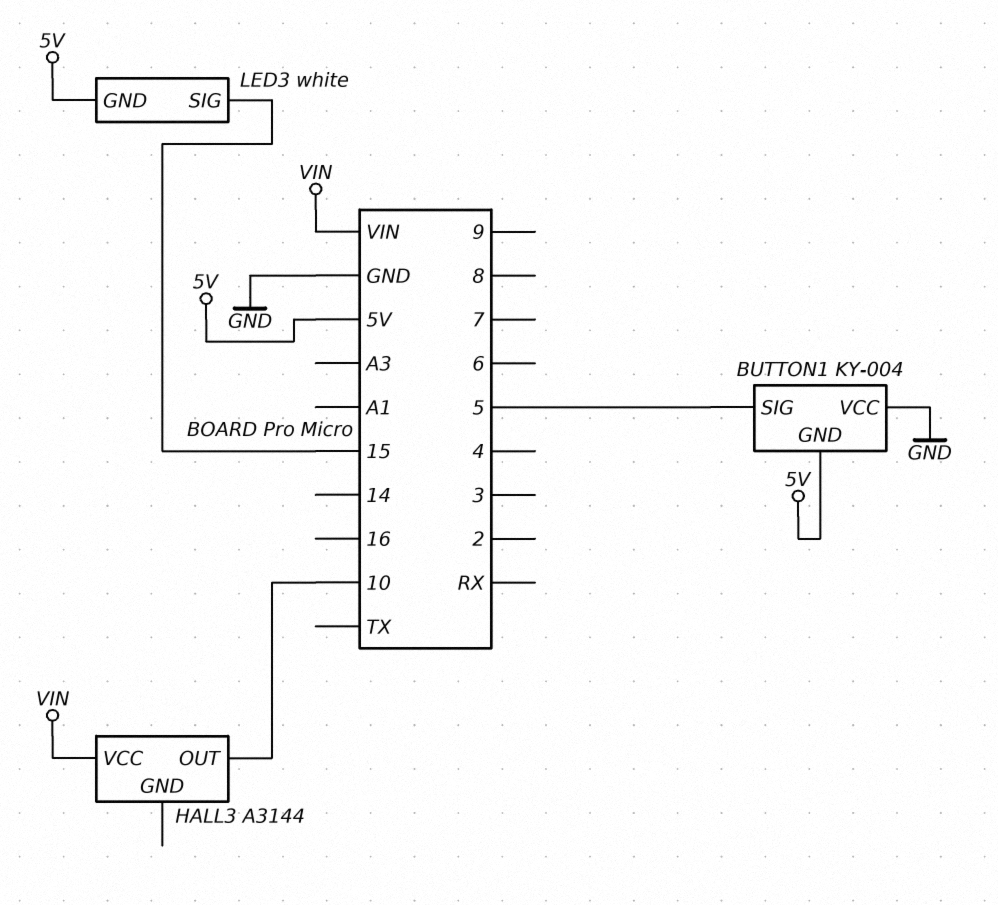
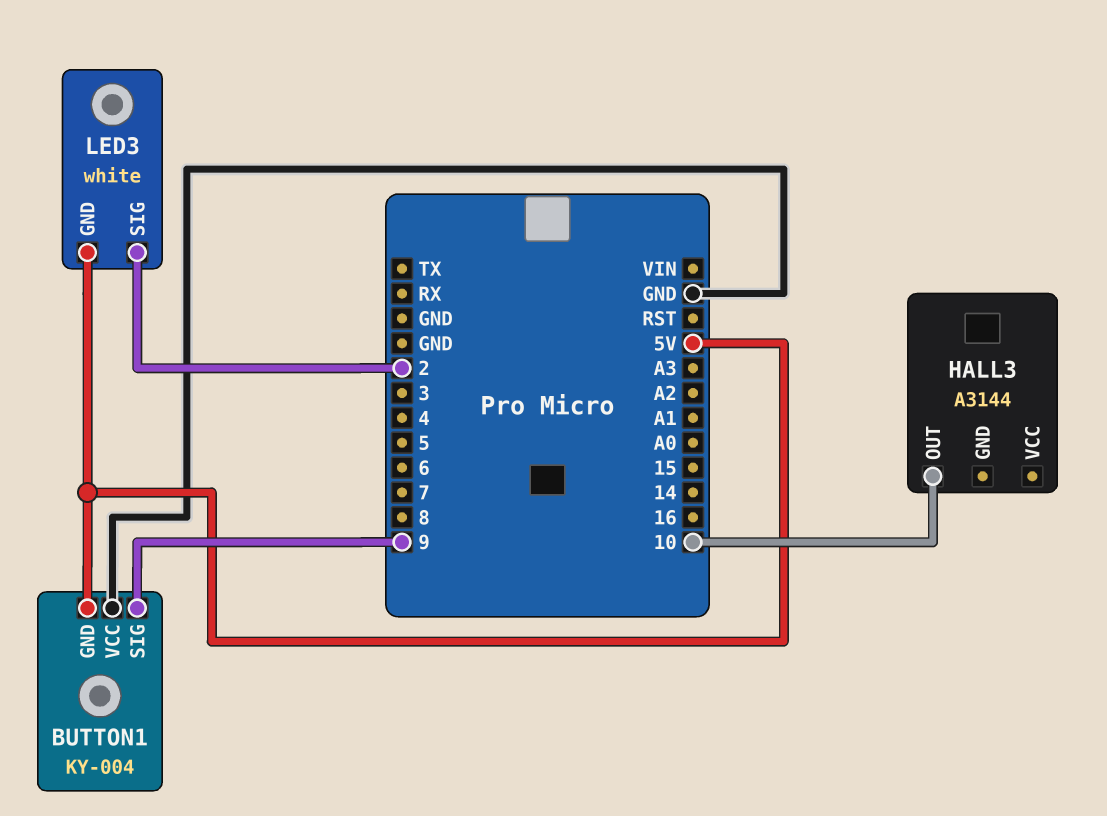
BUTTON1 pin SIG: 5 -> 9
HALL3 pin VCC: VIN -> none
LED3 pin SIG: 15 -> 2

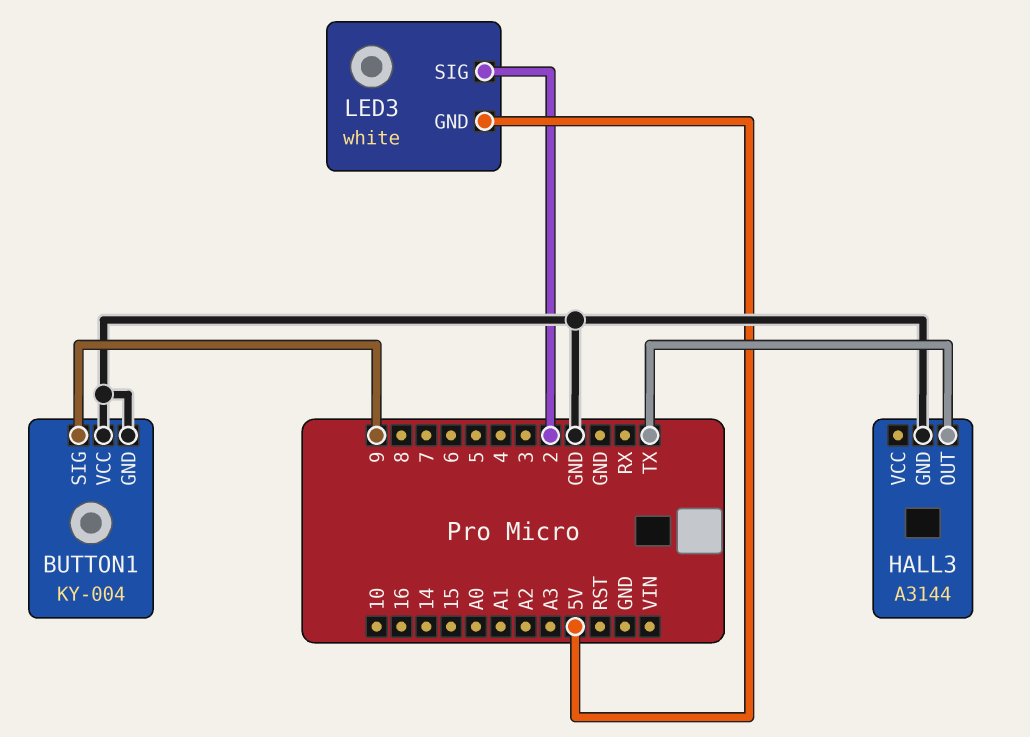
BUTTON1 pin GND: 5V -> GND
HALL3 pin GND: none -> GND
HALL3 pin OUT: 10 -> TX

